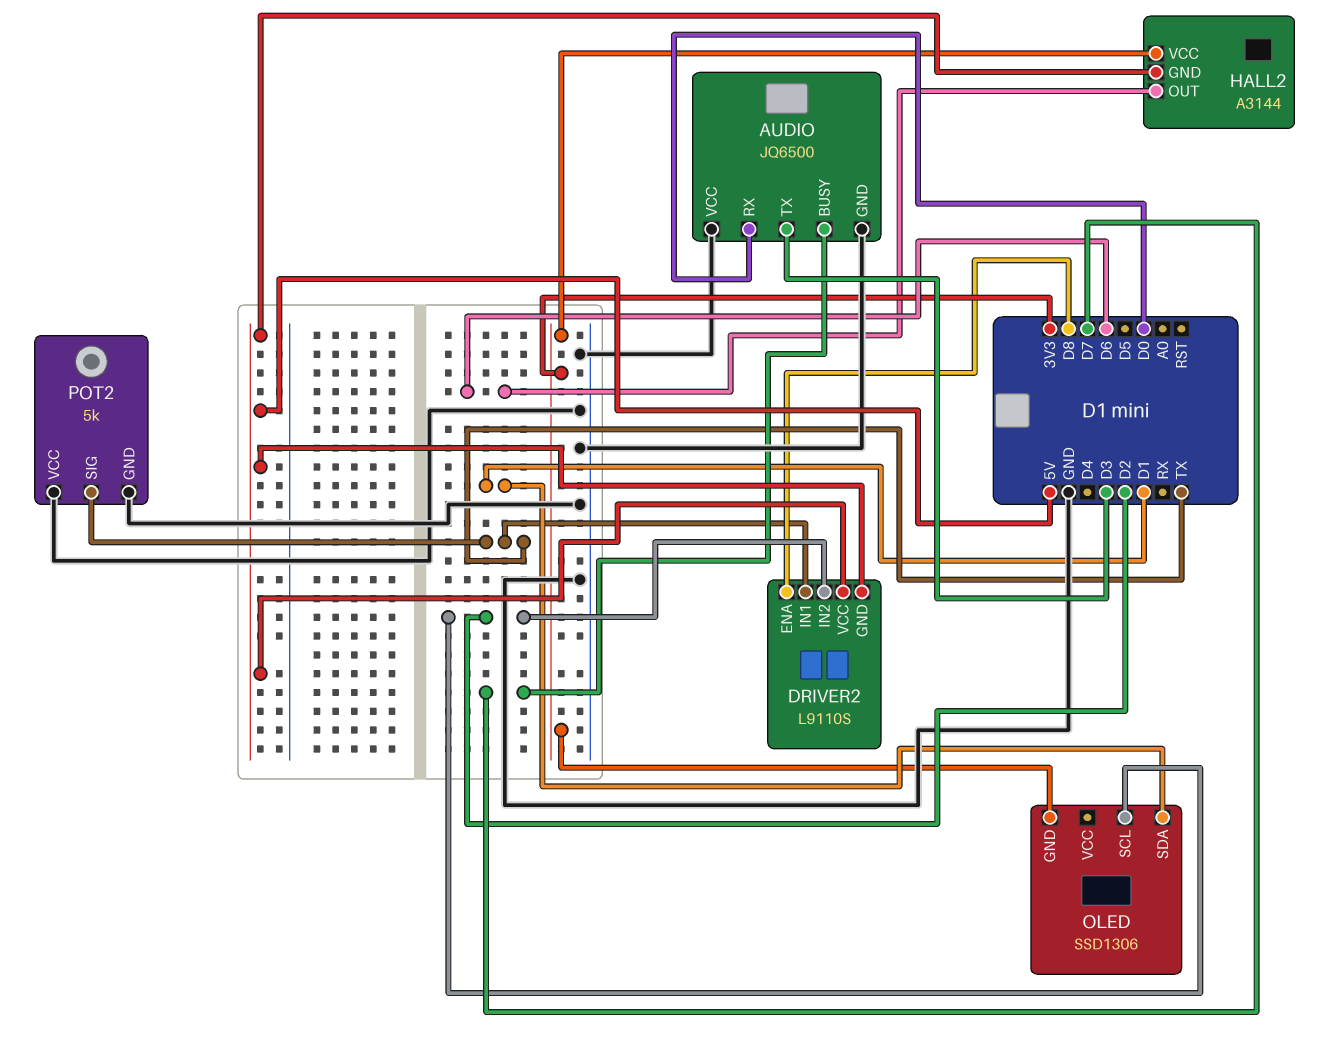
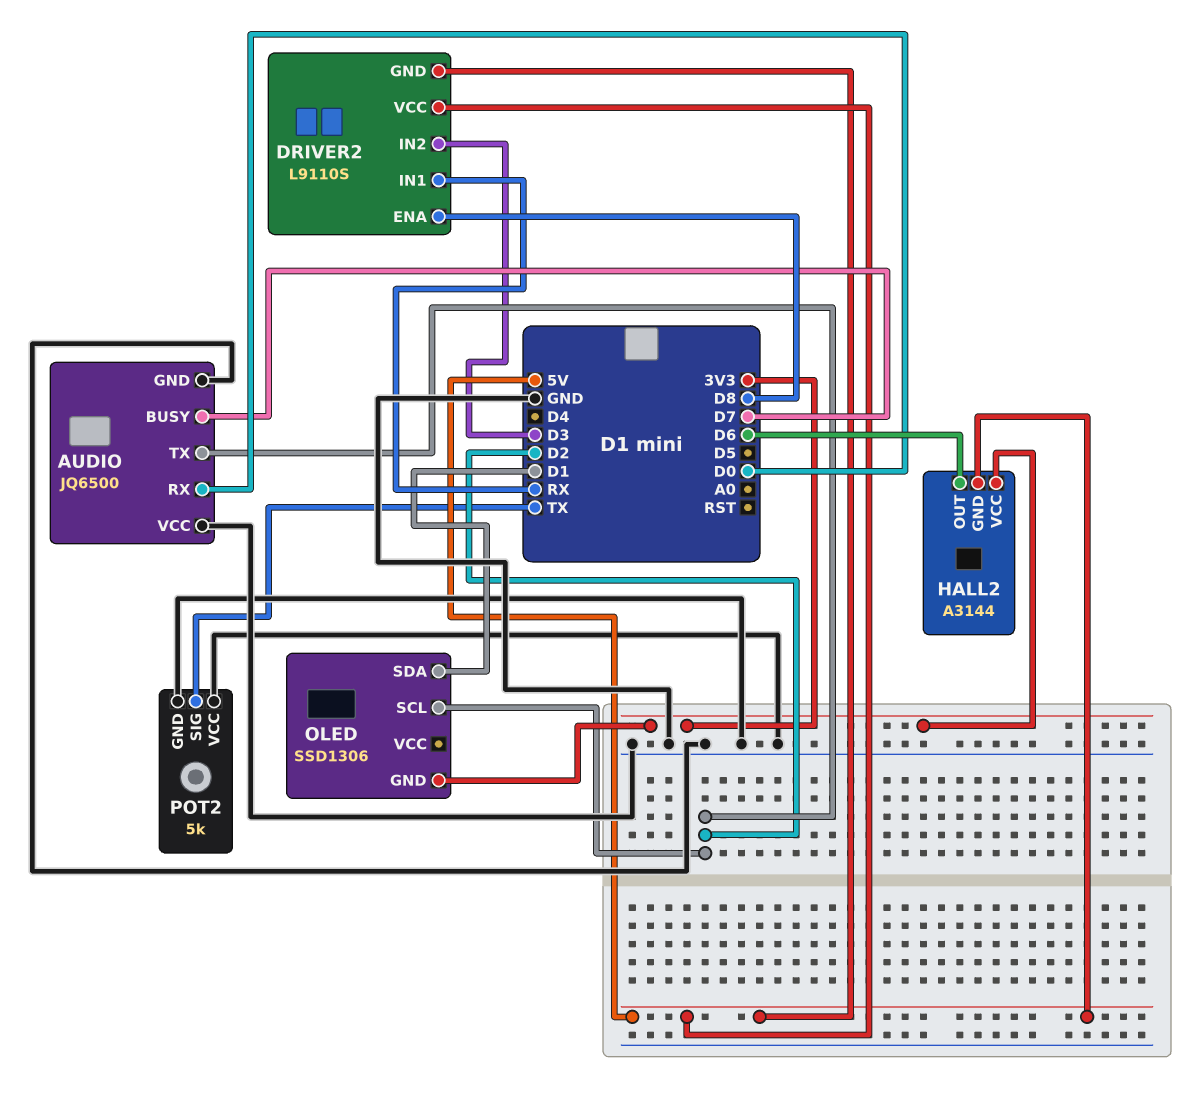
AUDIO pin TX: D3 -> D2
DRIVER2 pin IN1: TX -> RX
DRIVER2 pin IN2: D2 -> D3

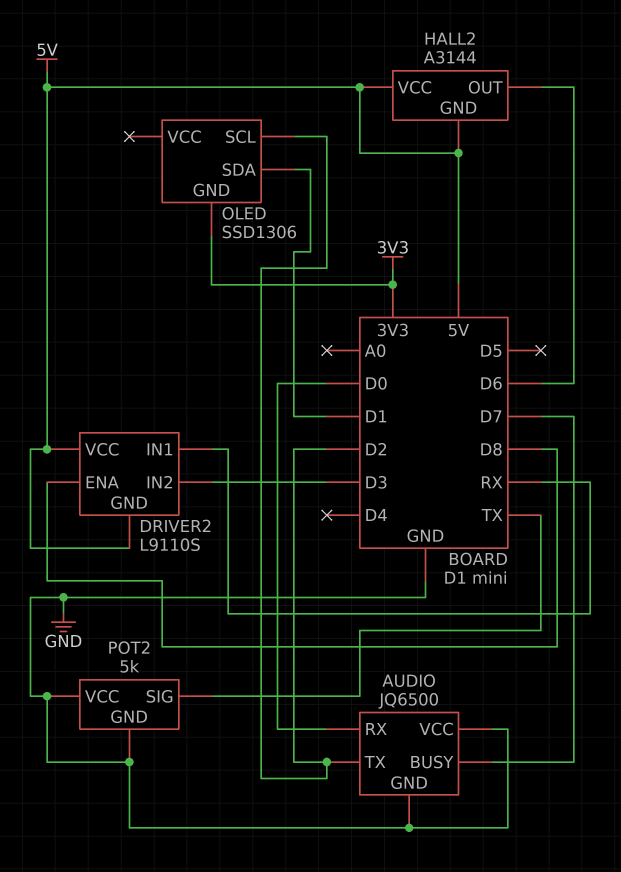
HALL2 pin VCC: 3V3 -> 5V

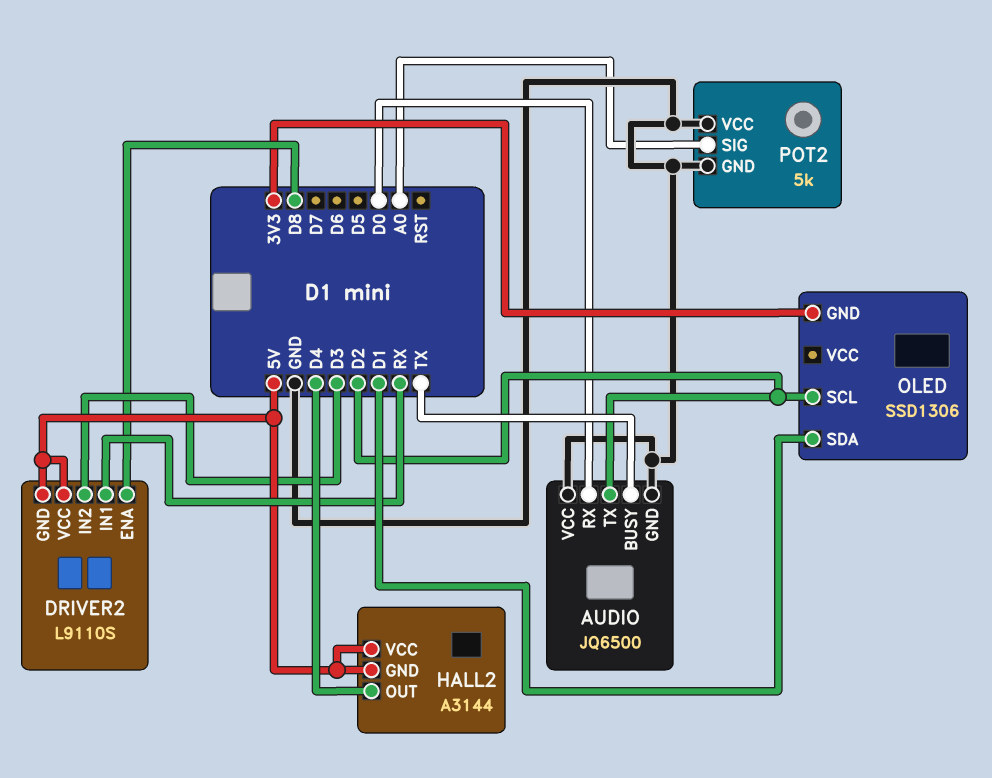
AUDIO pin BUSY: D7 -> TX
HALL2 pin OUT: D6 -> D4
POT2 pin SIG: TX -> A0

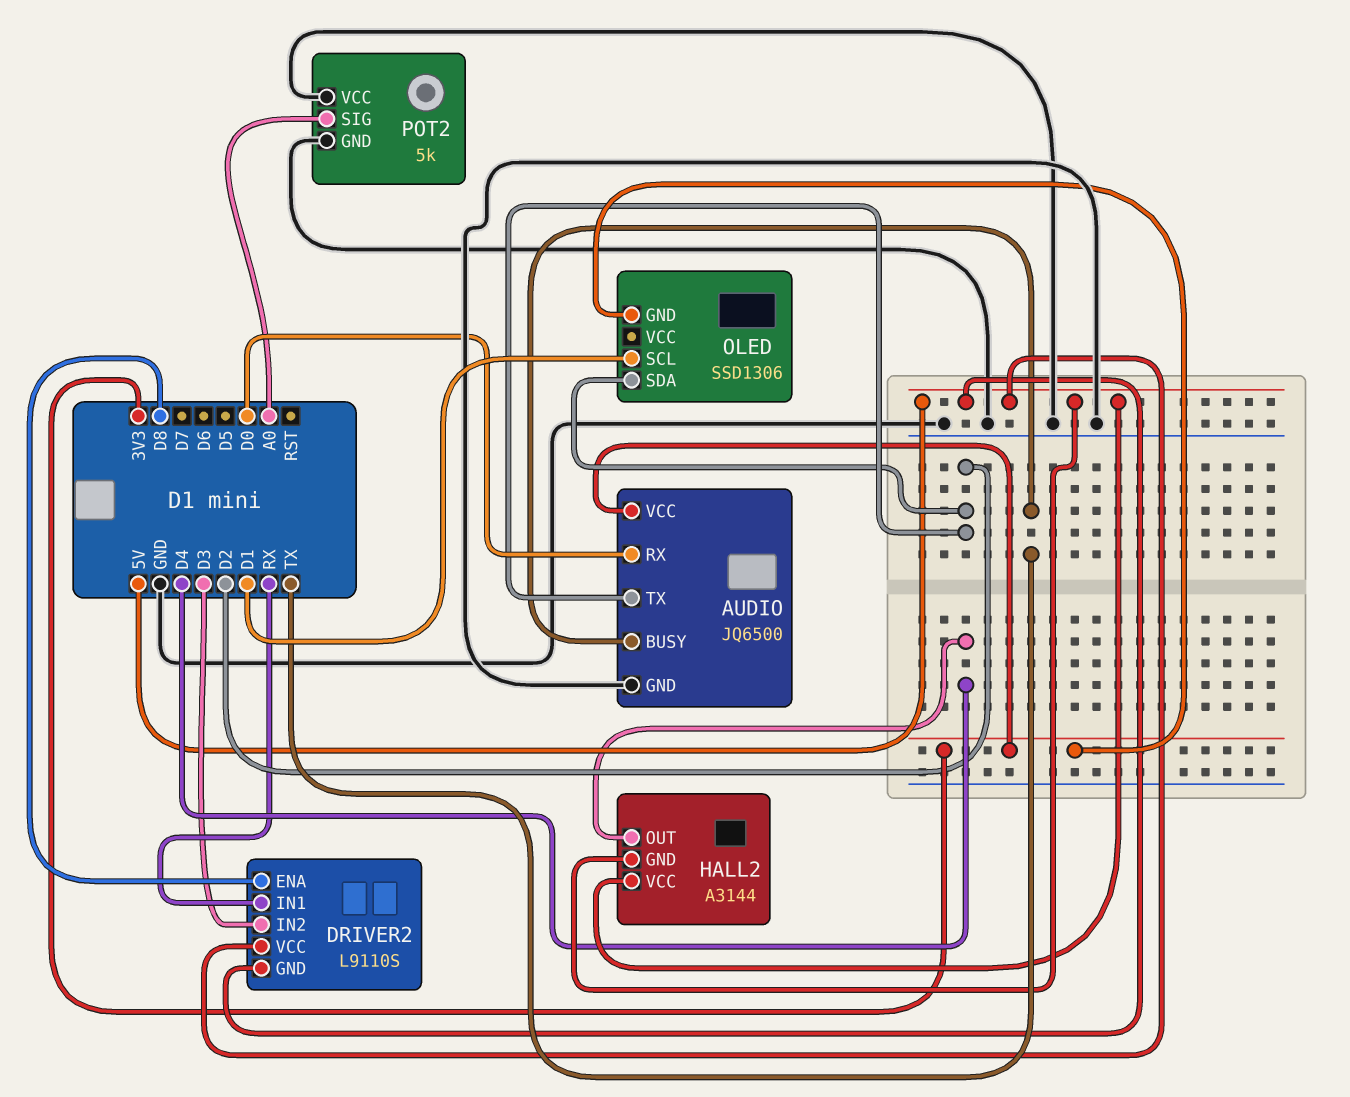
AUDIO pin VCC: GND -> 3V3
OLED pin SCL: D2 -> D1
OLED pin SDA: D1 -> D2

